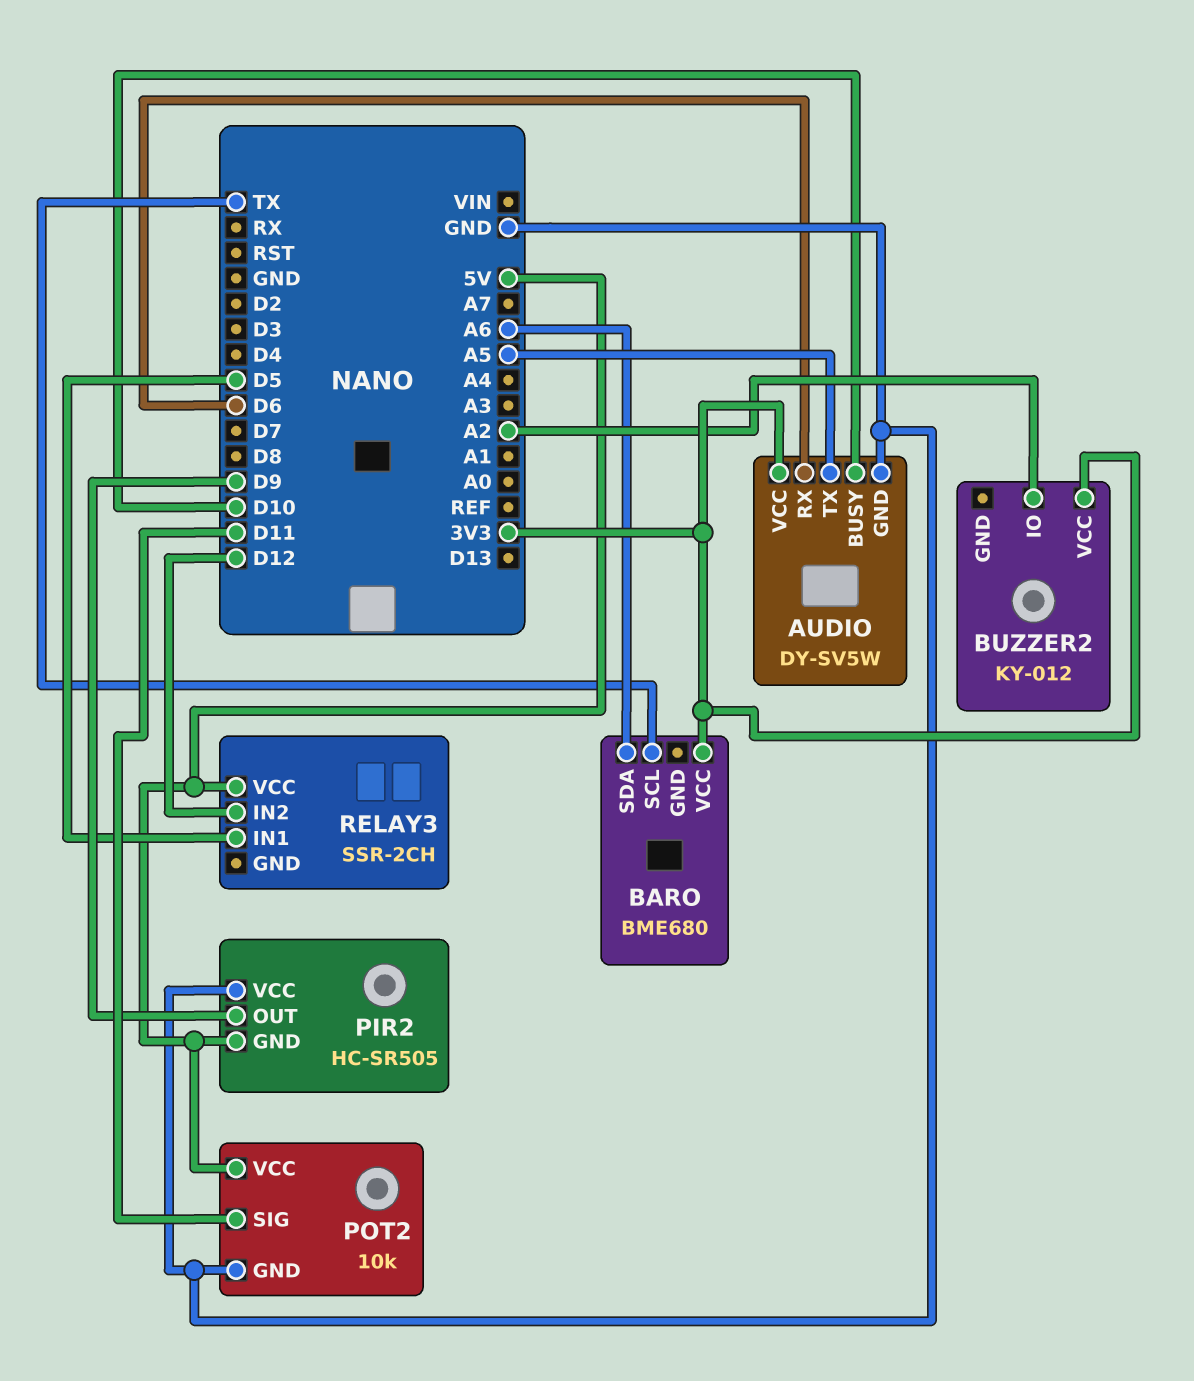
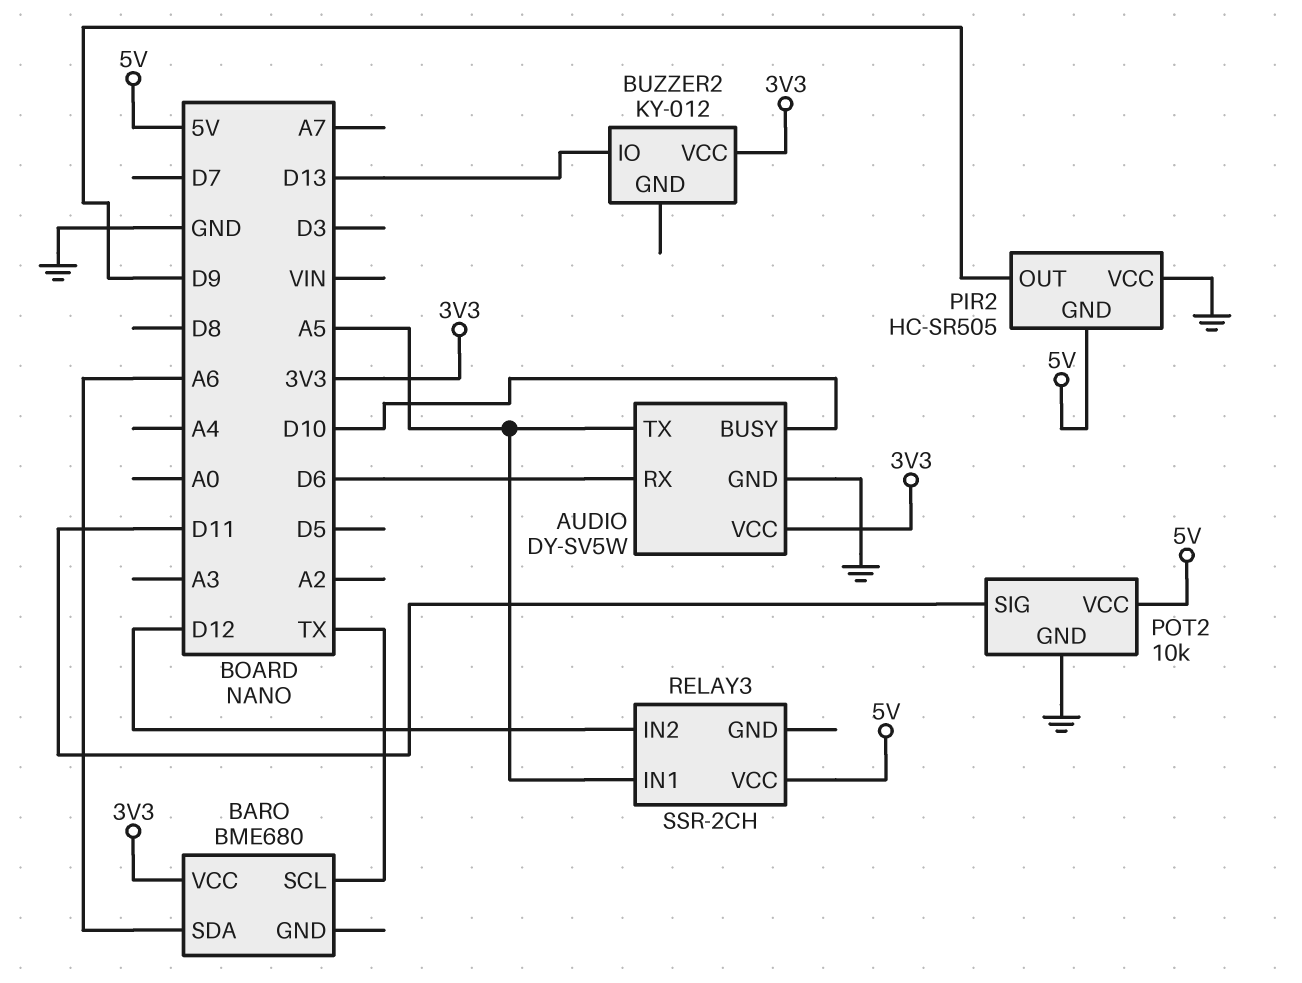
BUZZER2 pin IO: A2 -> D13
RELAY3 pin IN1: D5 -> A5

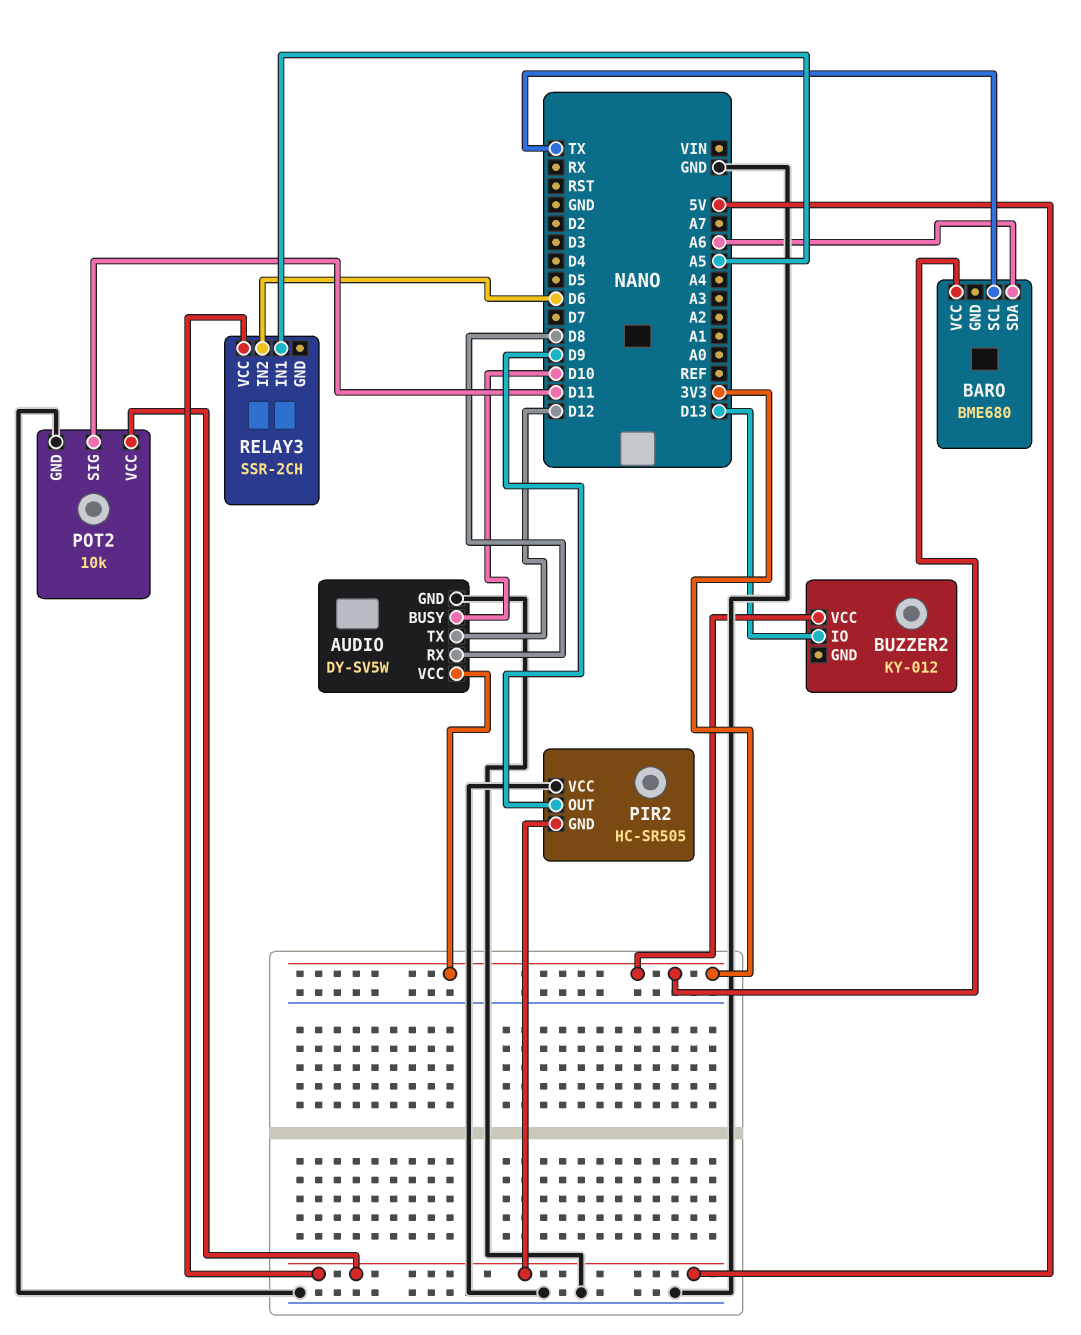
AUDIO pin RX: D6 -> D8
AUDIO pin TX: A5 -> D12
RELAY3 pin IN2: D12 -> D6

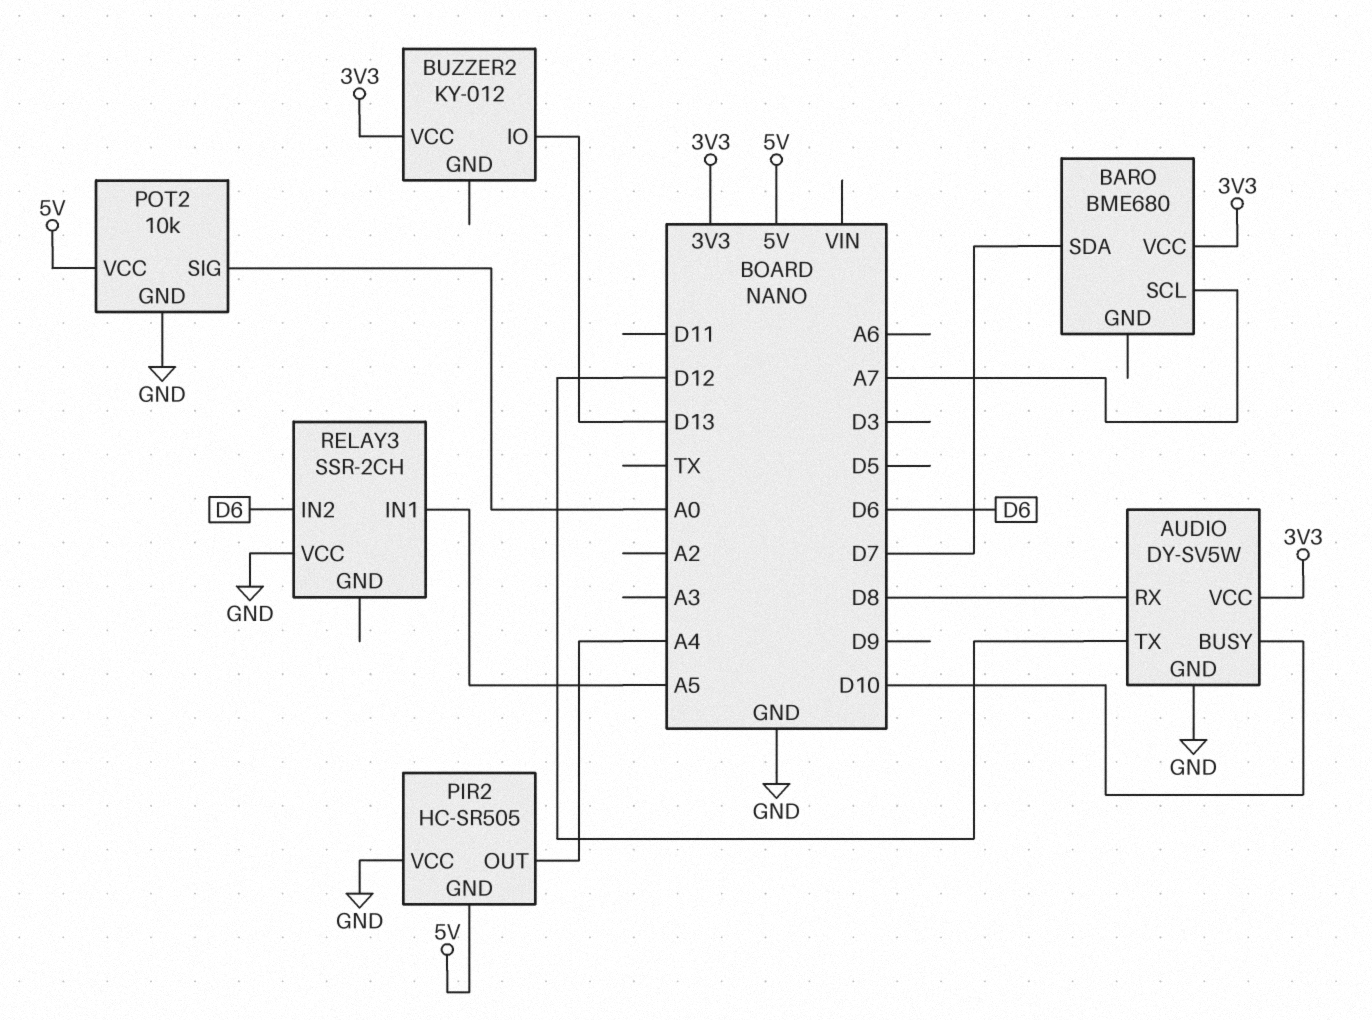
BARO pin SCL: TX -> A7
BARO pin SDA: A6 -> D7
PIR2 pin OUT: D9 -> A4
POT2 pin SIG: D11 -> A0
RELAY3 pin VCC: 5V -> GND

